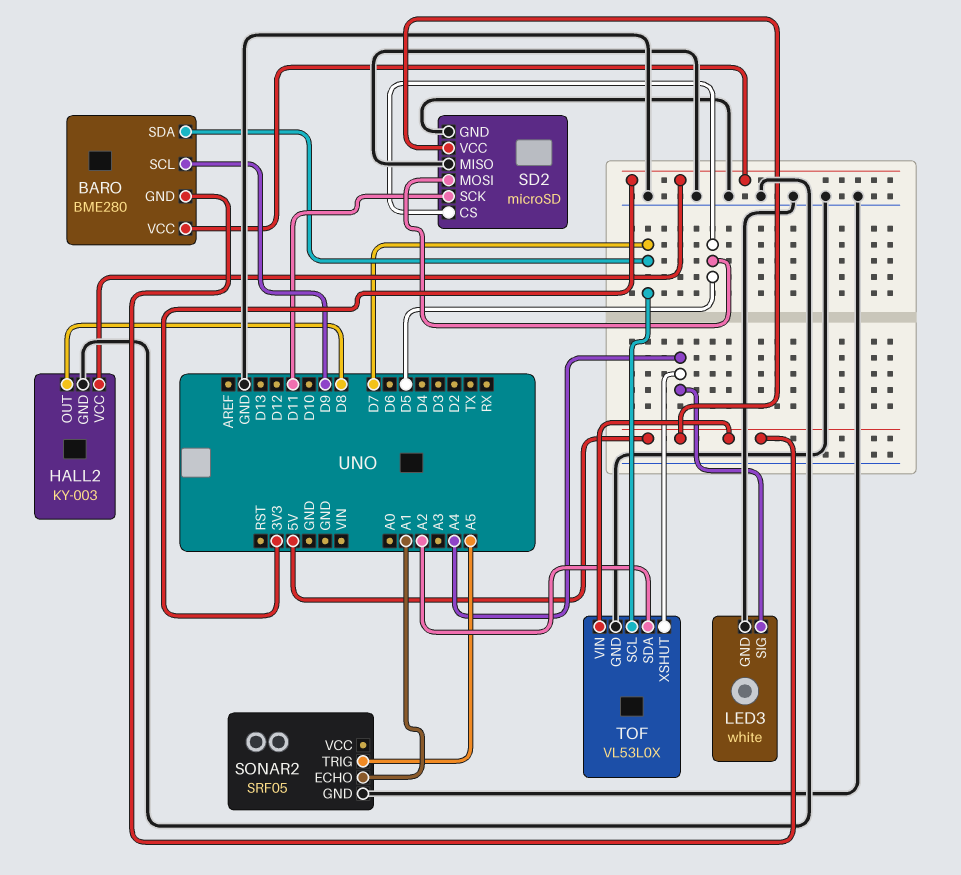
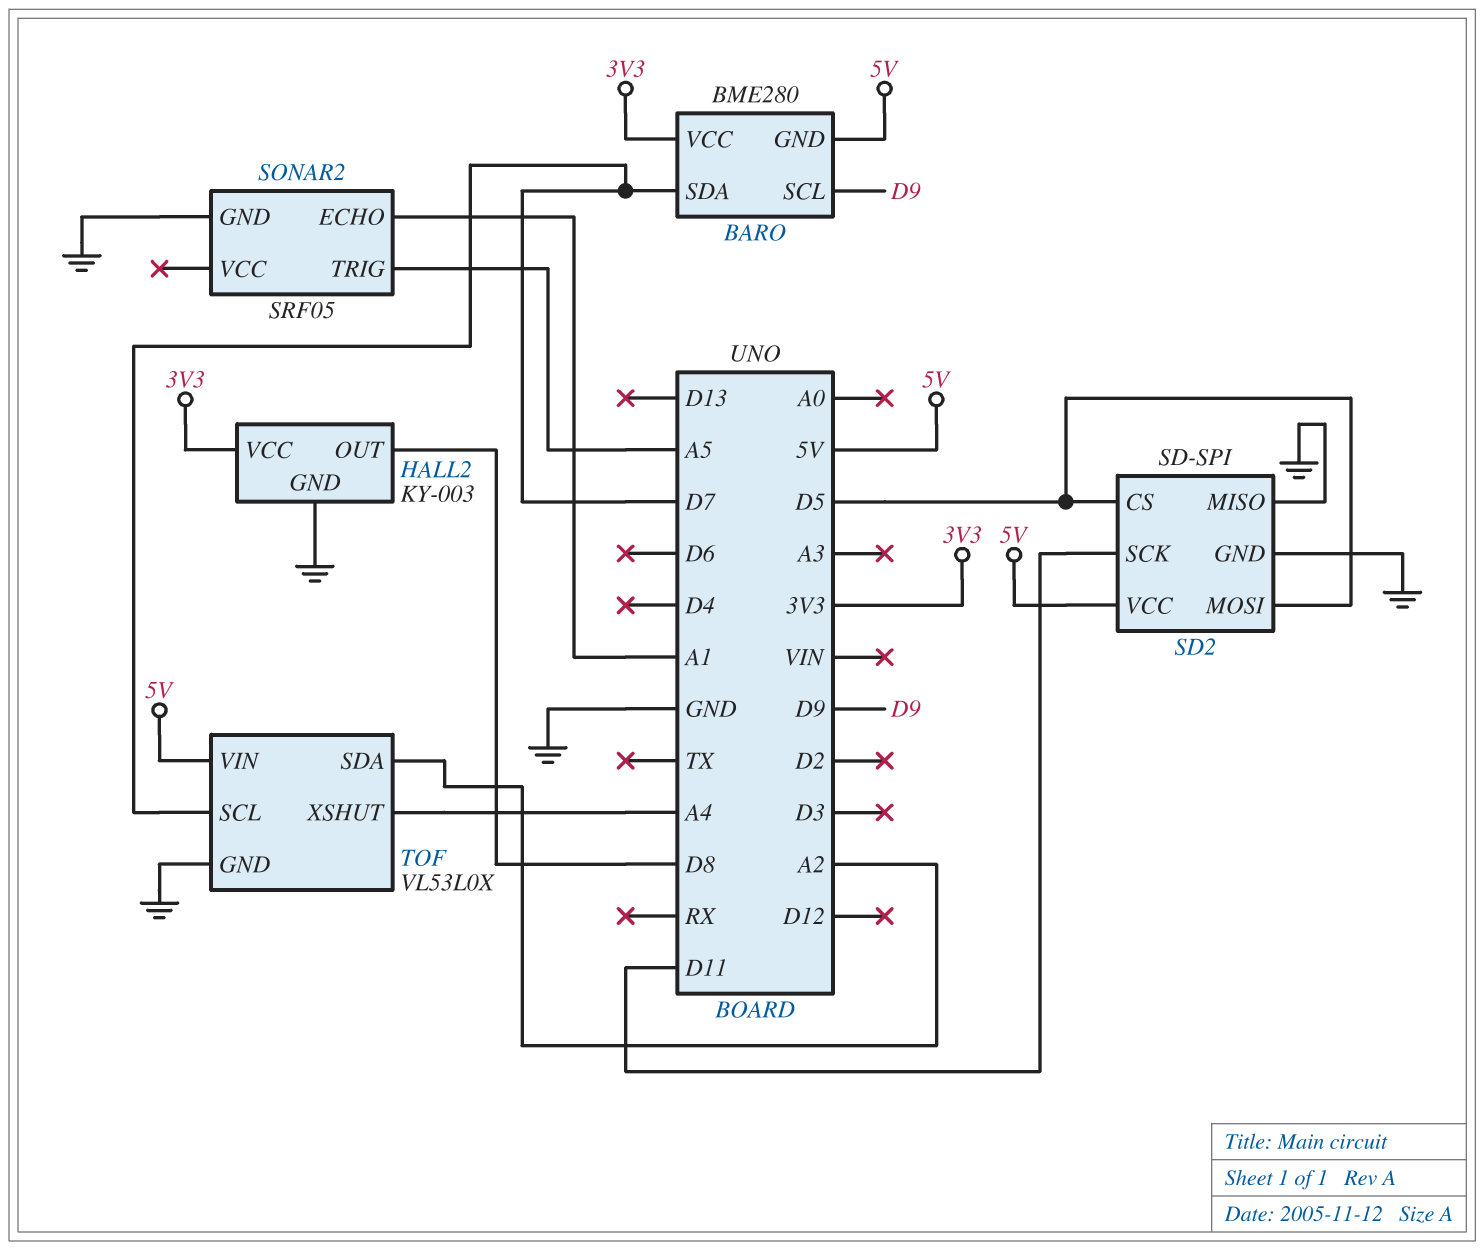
LED3: white -> none
LED3 pin GND: GND -> none
LED3 pin SIG: A4 -> none
SD2: microSD -> SD-SPI

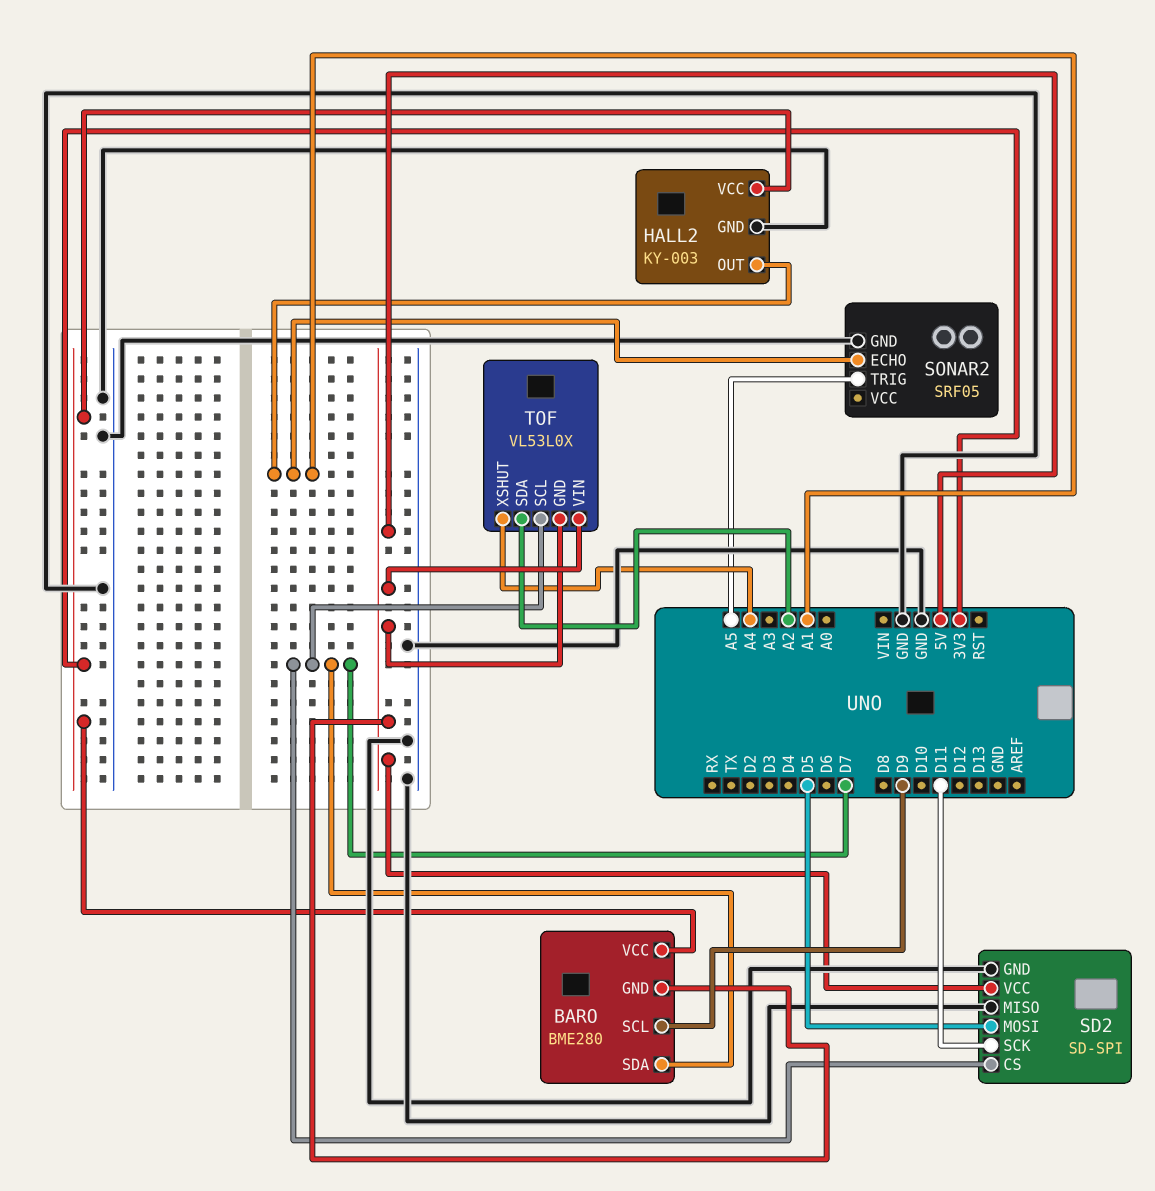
HALL2 pin OUT: D8 -> A1
SD2 pin CS: D5 -> D7
TOF pin GND: GND -> 5V

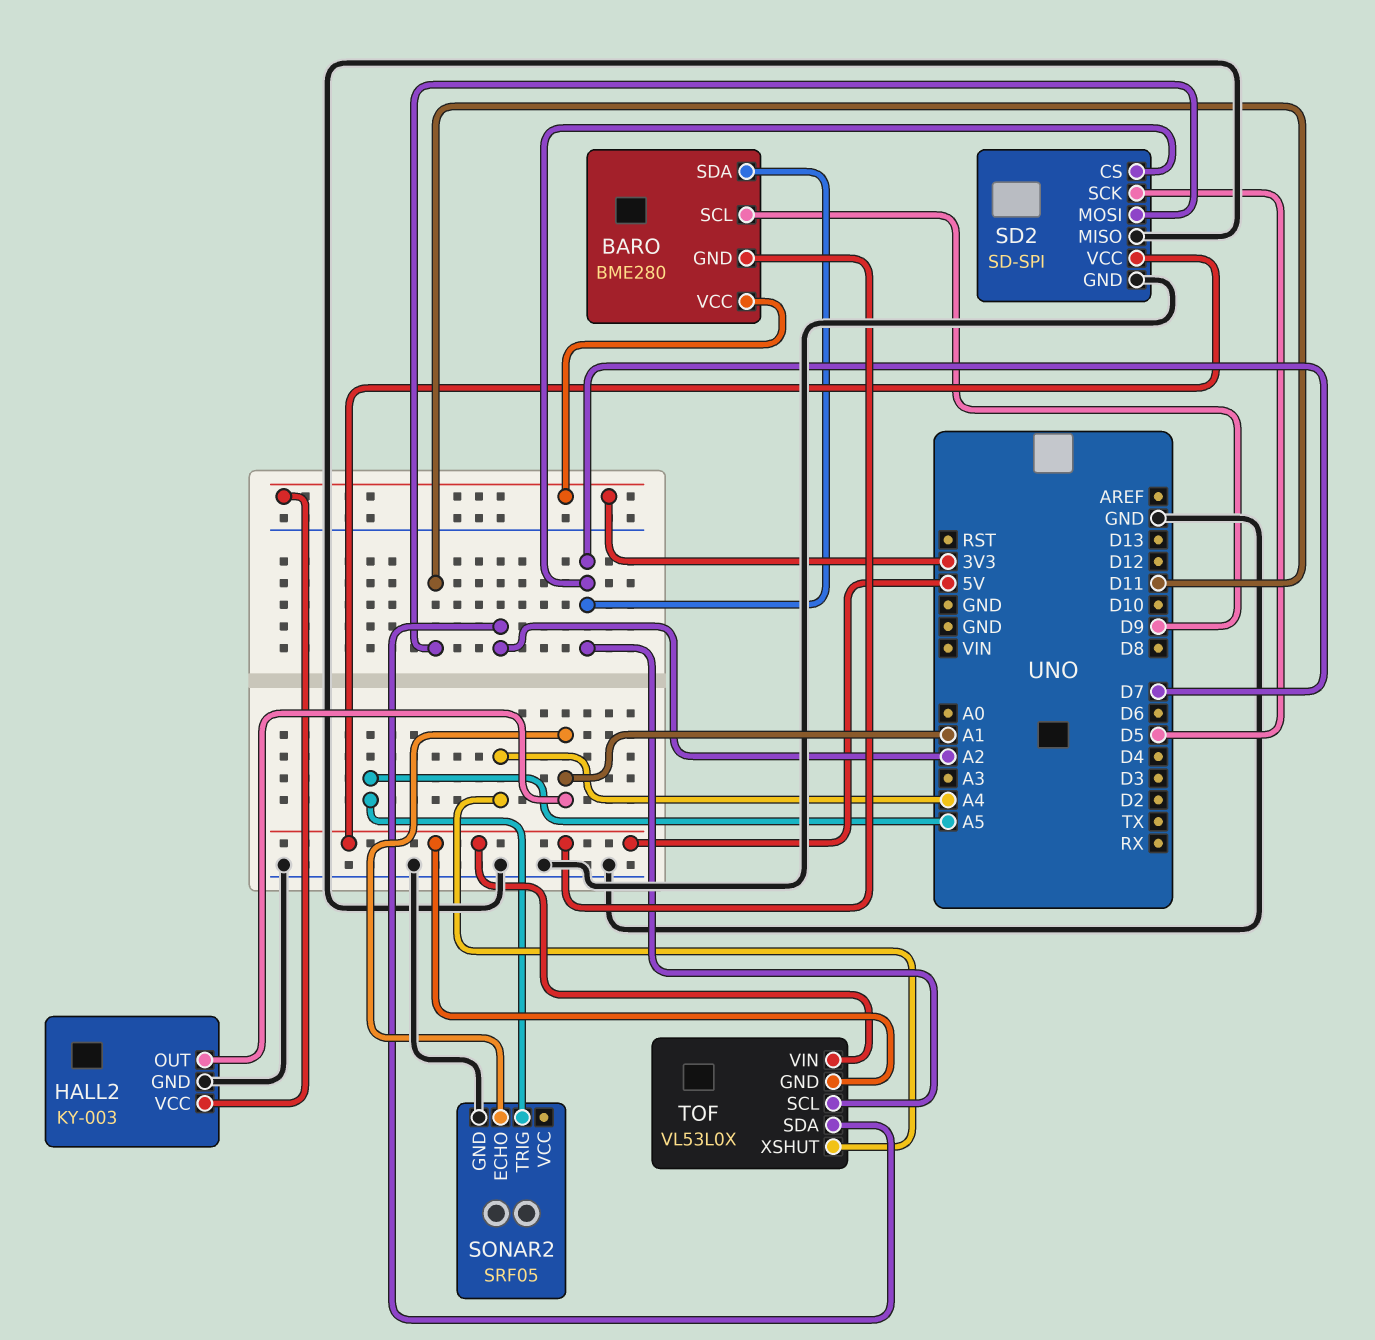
SD2 pin MOSI: D5 -> D11
SD2 pin SCK: D11 -> D5

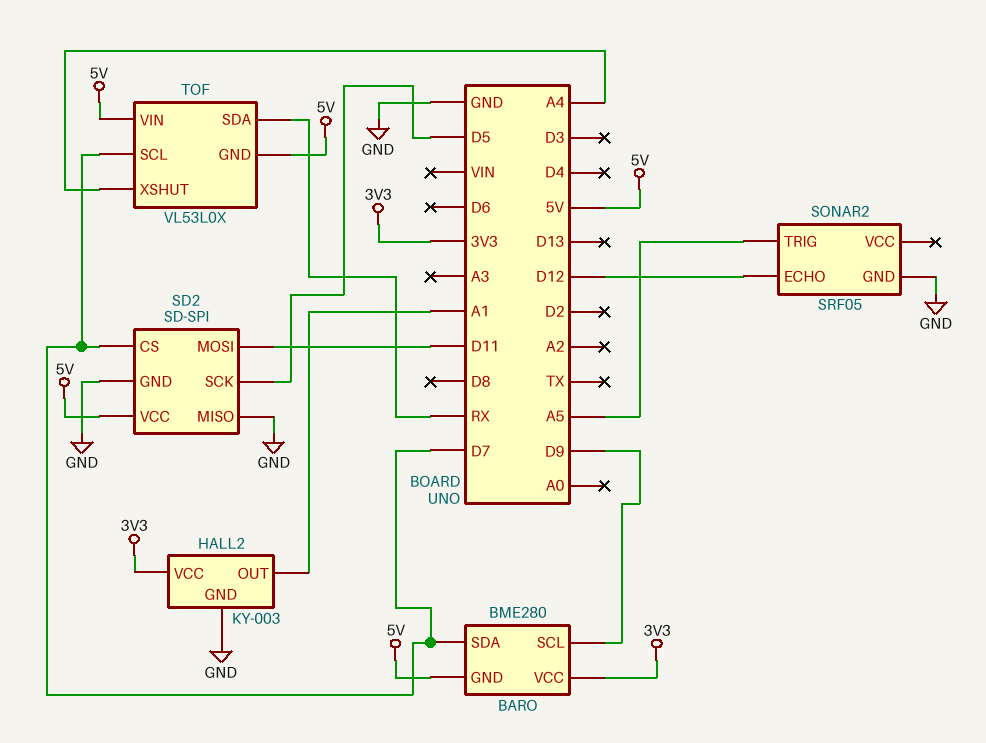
SONAR2 pin ECHO: A1 -> D12
TOF pin SDA: A2 -> RX

